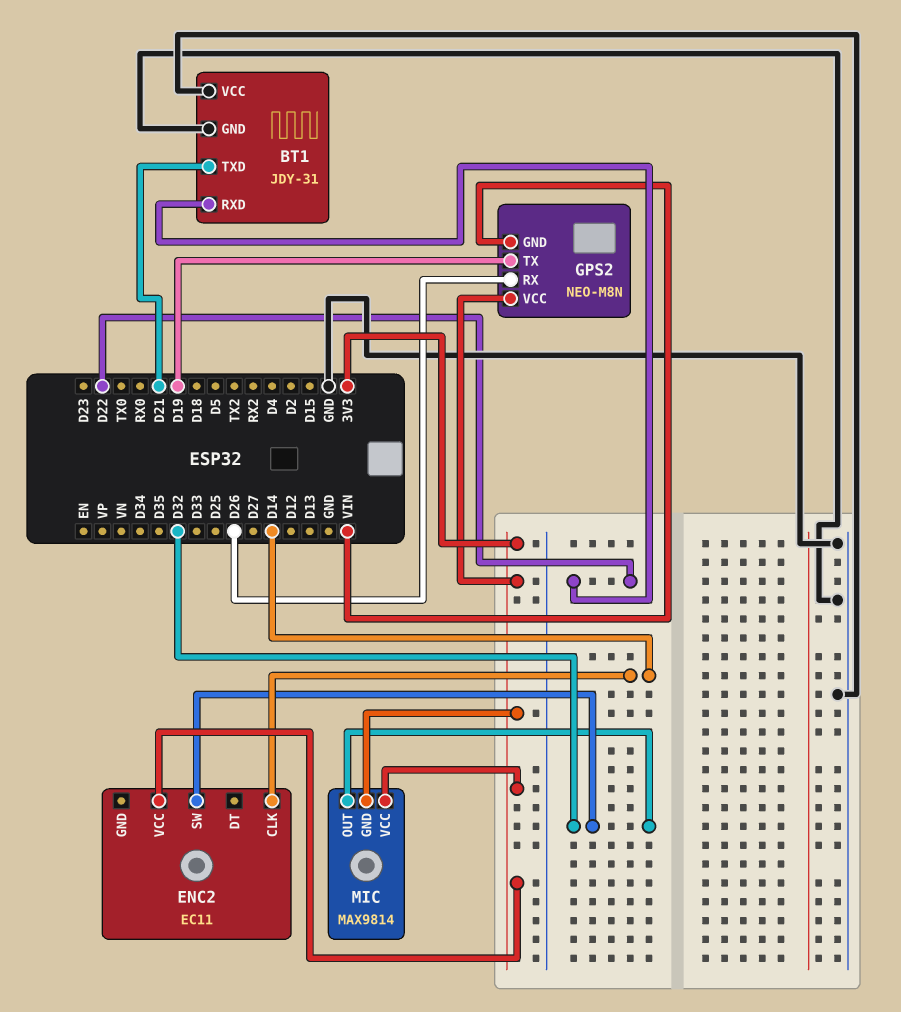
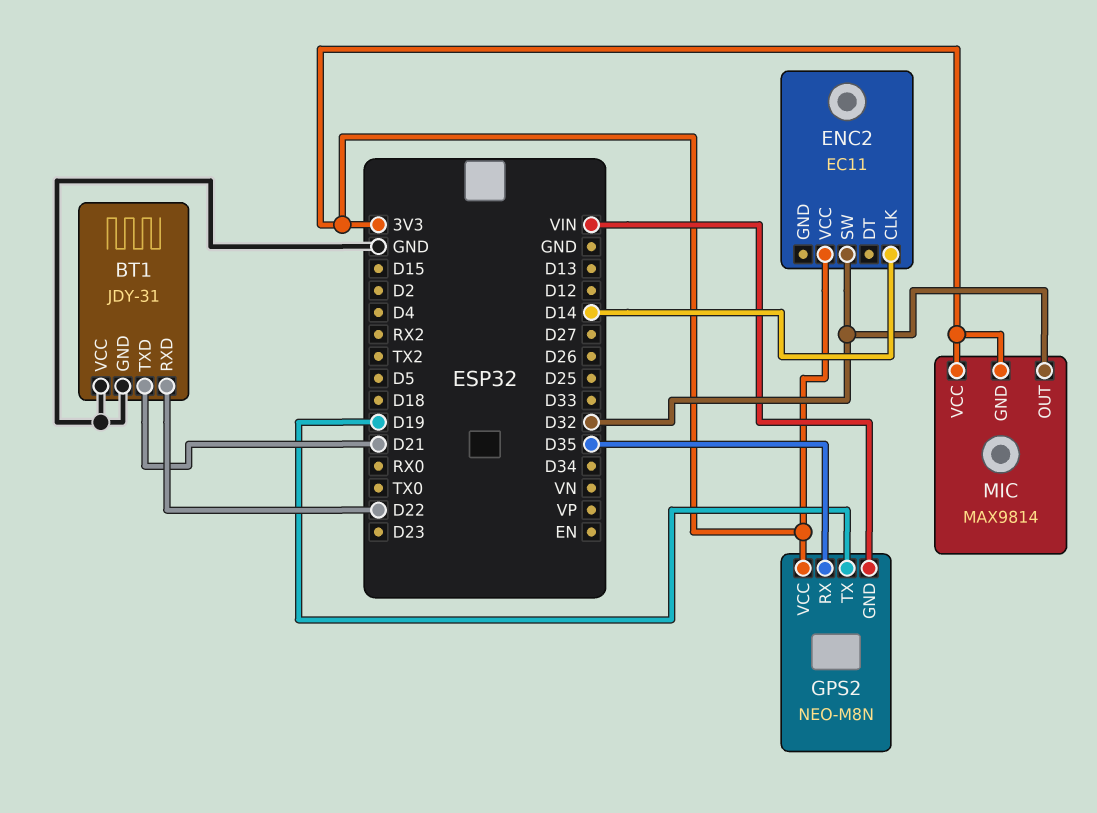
GPS2 pin RX: D26 -> D35

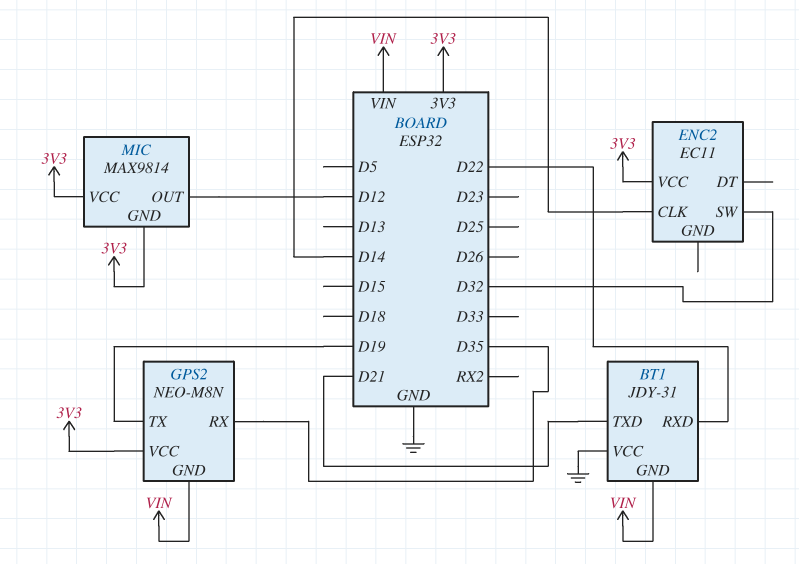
BT1 pin GND: GND -> VIN
MIC pin OUT: D32 -> D12

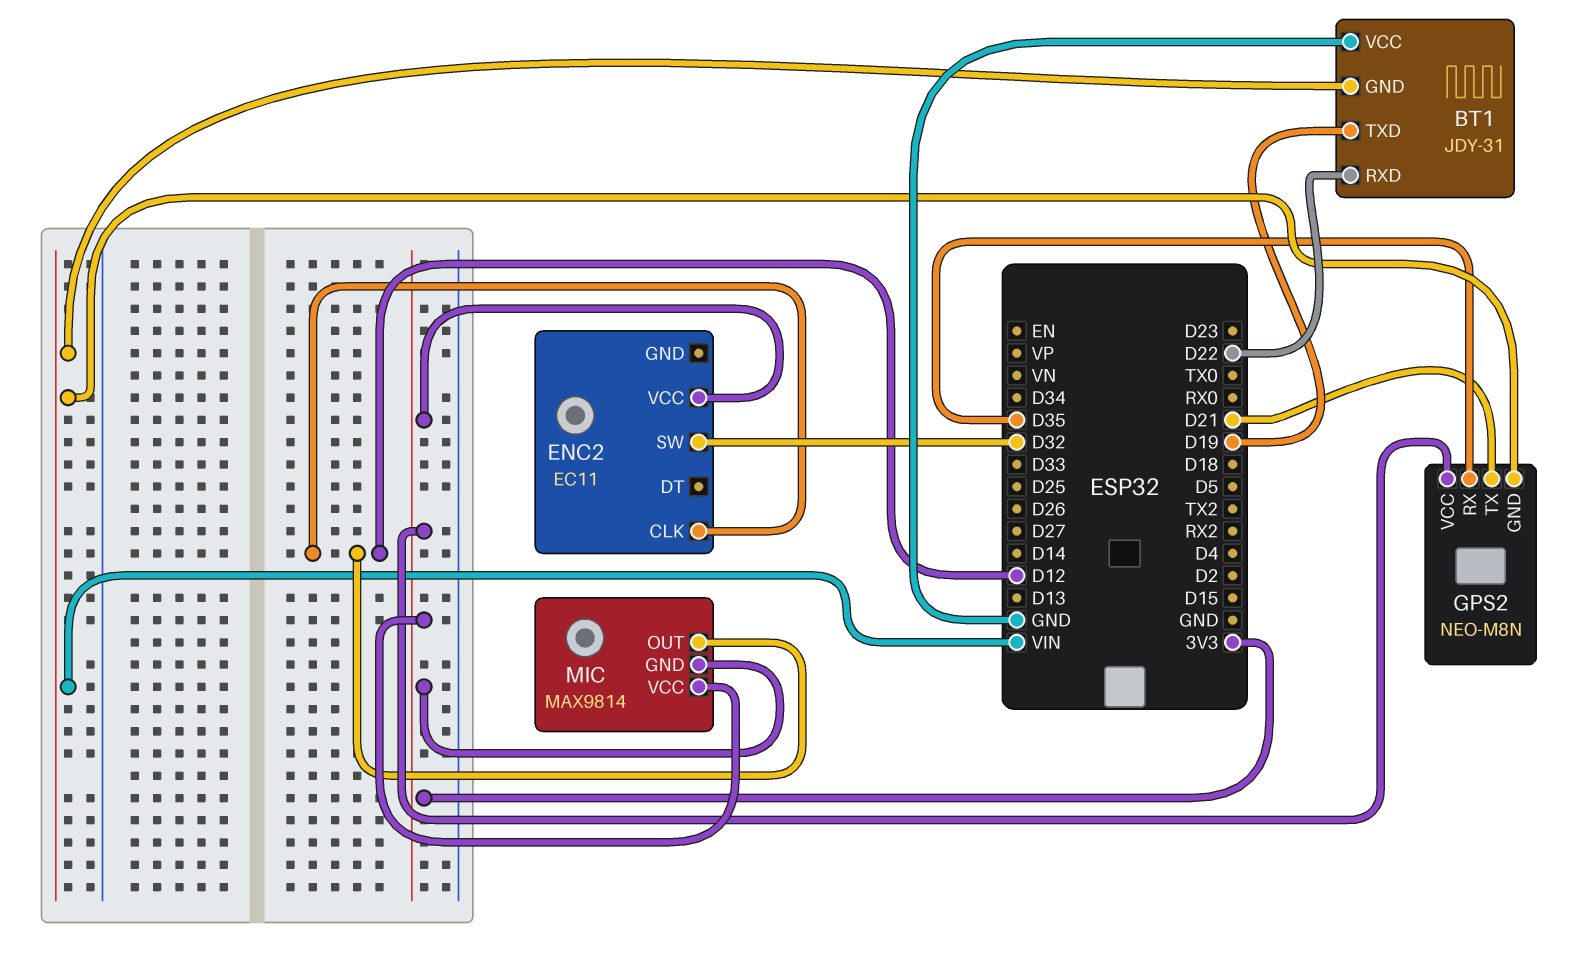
BT1 pin TXD: D21 -> D19
ENC2 pin CLK: D14 -> D12
GPS2 pin TX: D19 -> D21

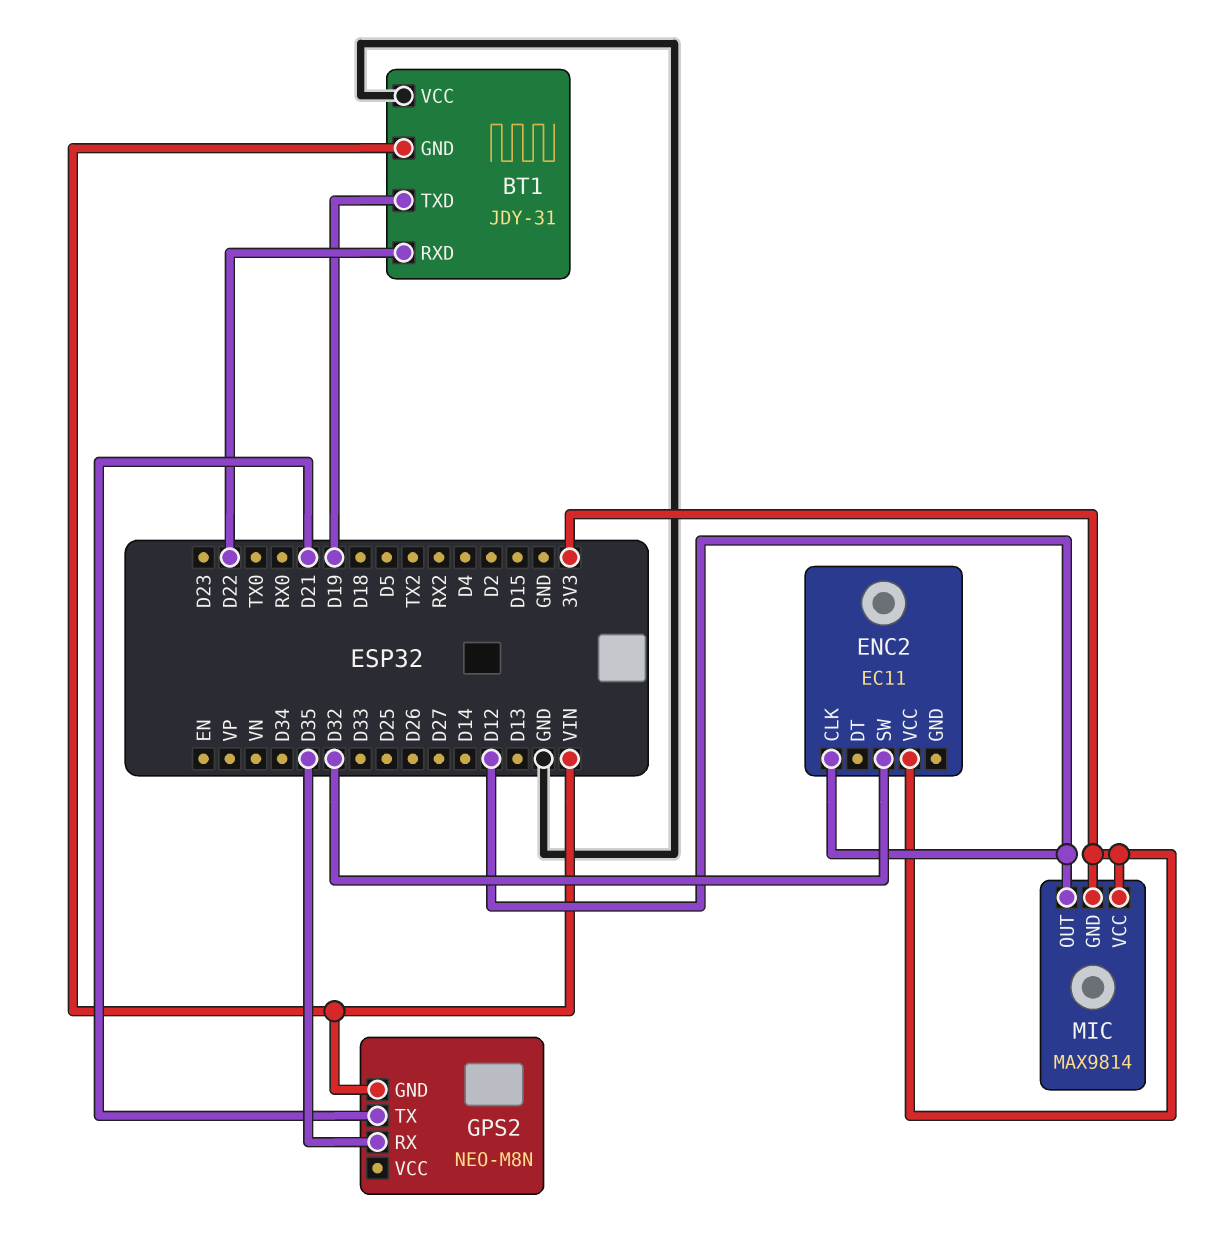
GPS2 pin VCC: 3V3 -> none

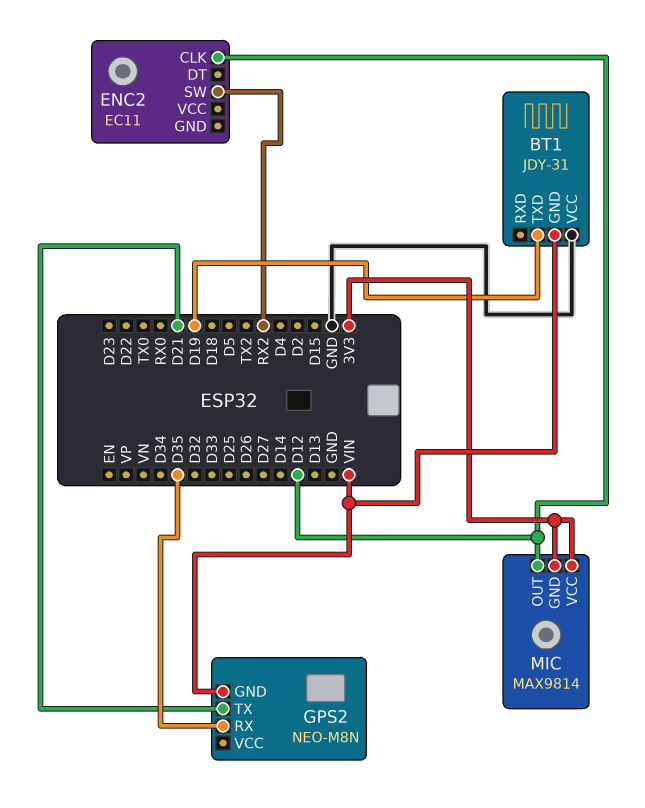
BT1 pin RXD: D22 -> none
ENC2 pin SW: D32 -> RX2
ENC2 pin VCC: 3V3 -> none

